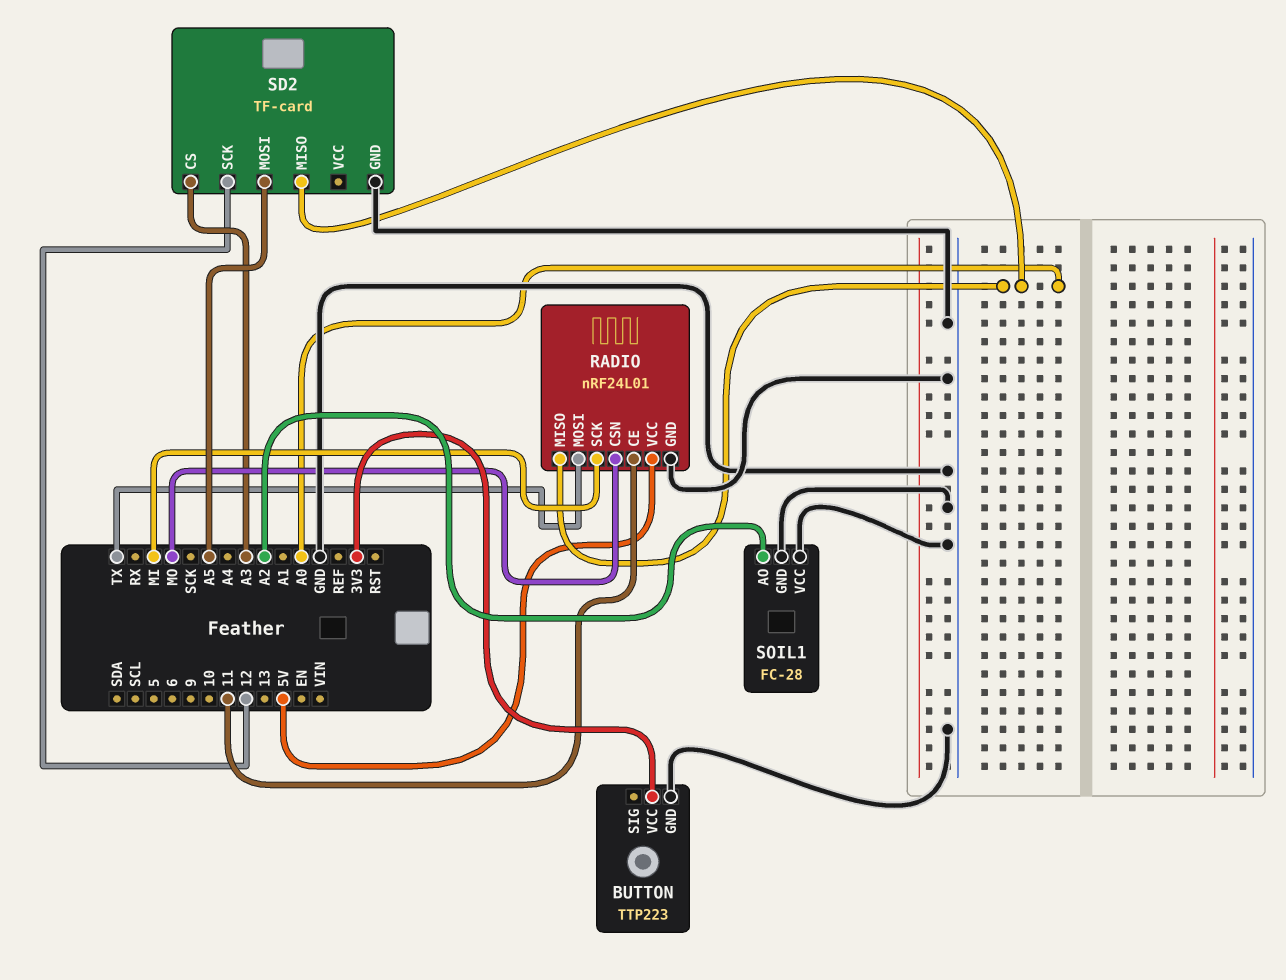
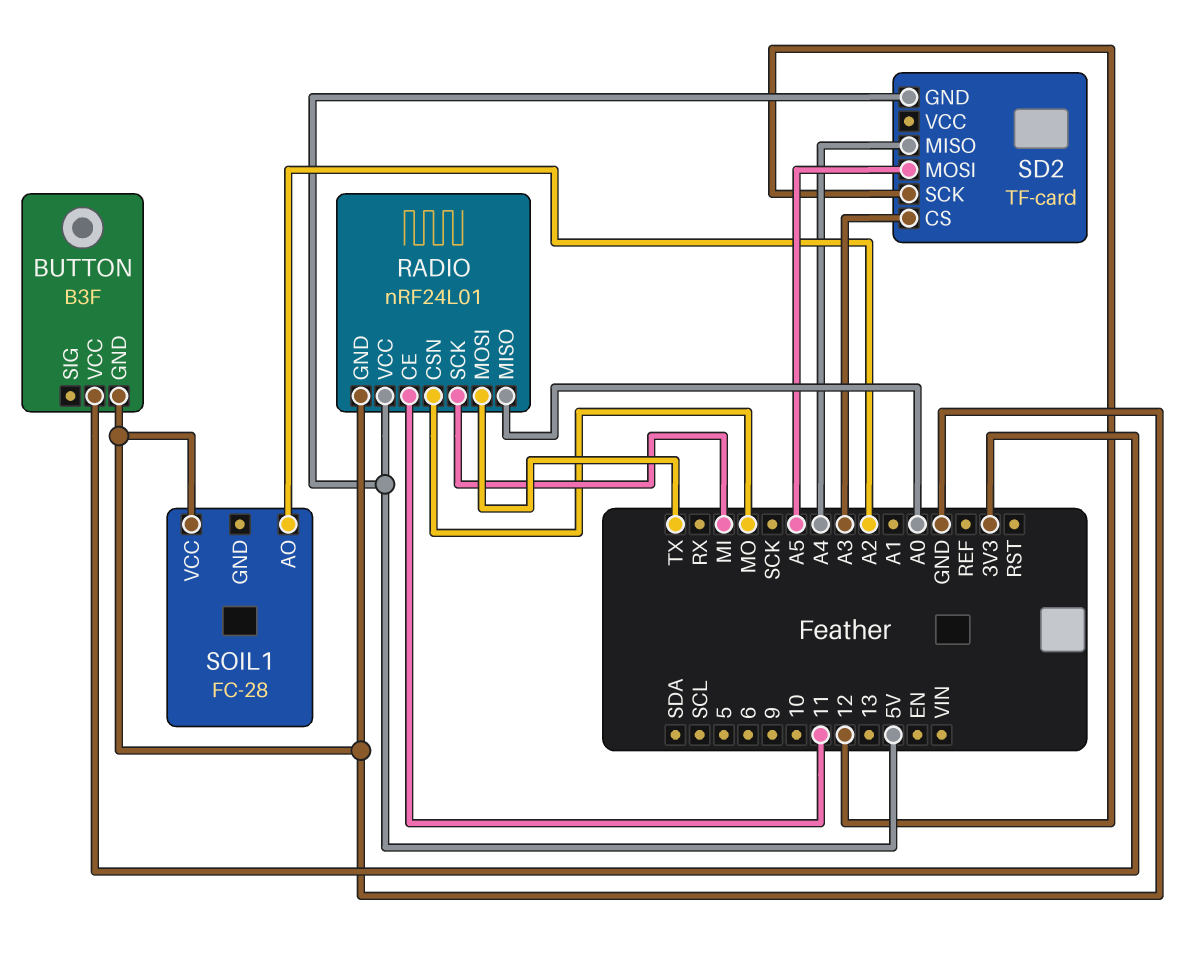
BUTTON: TTP223 -> B3F
SD2 pin GND: GND -> 5V
SD2 pin MISO: A0 -> A4
SOIL1 pin GND: GND -> none

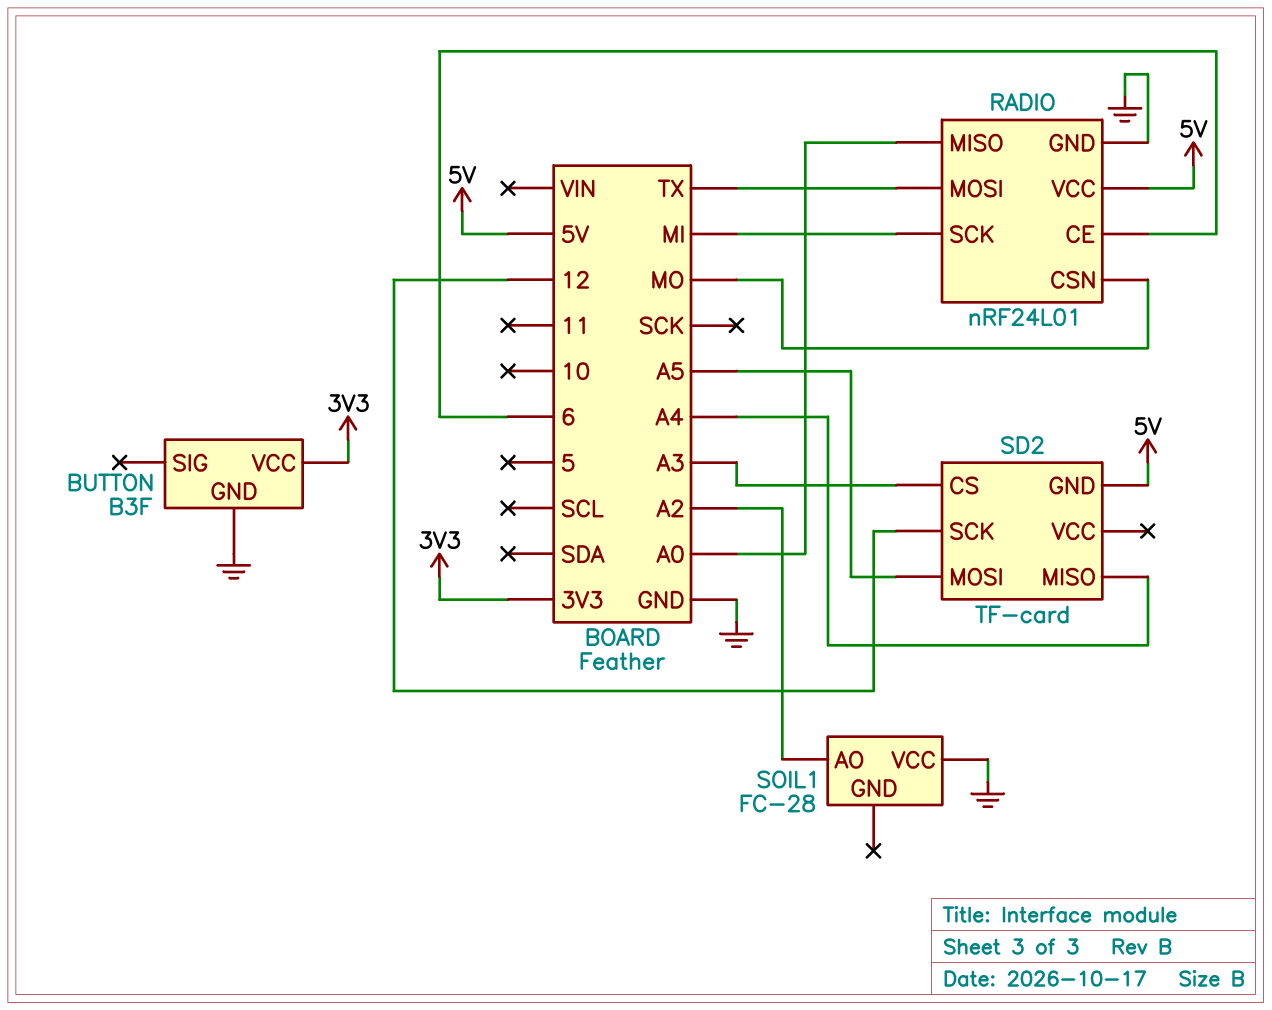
RADIO pin CE: 11 -> 6

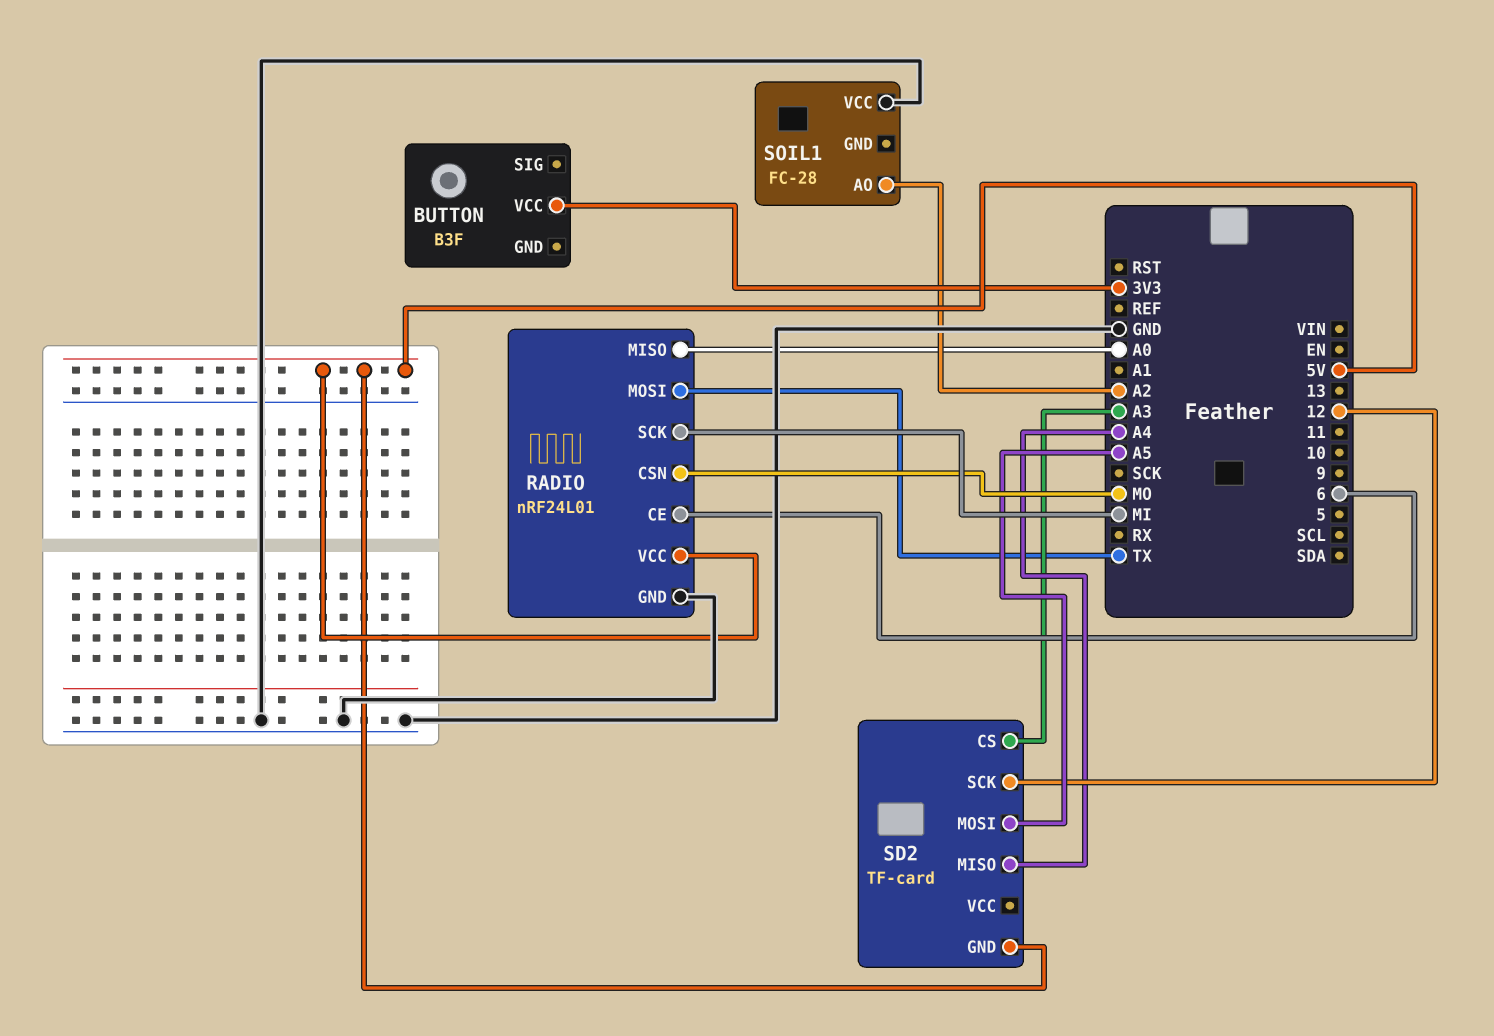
BUTTON pin GND: GND -> none

